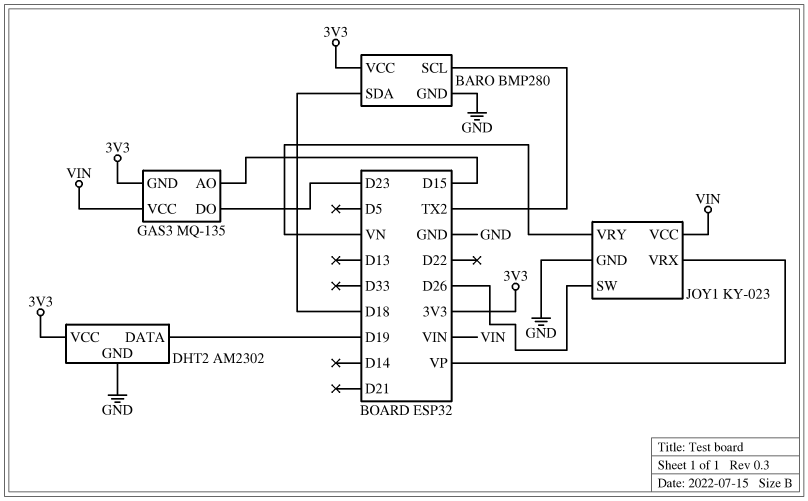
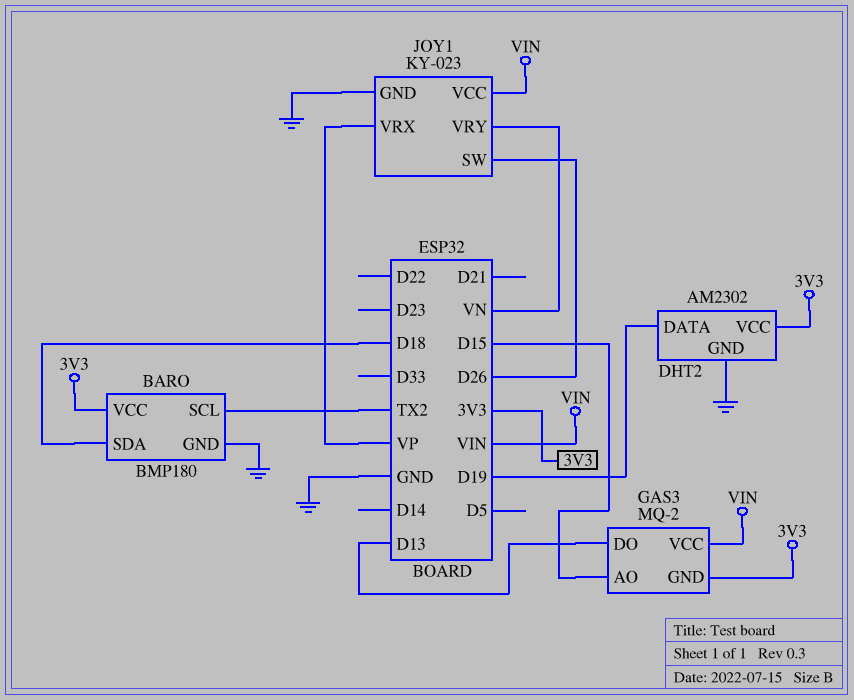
BARO: BMP280 -> BMP180
GAS3: MQ-135 -> MQ-2
GAS3 pin DO: D23 -> D13

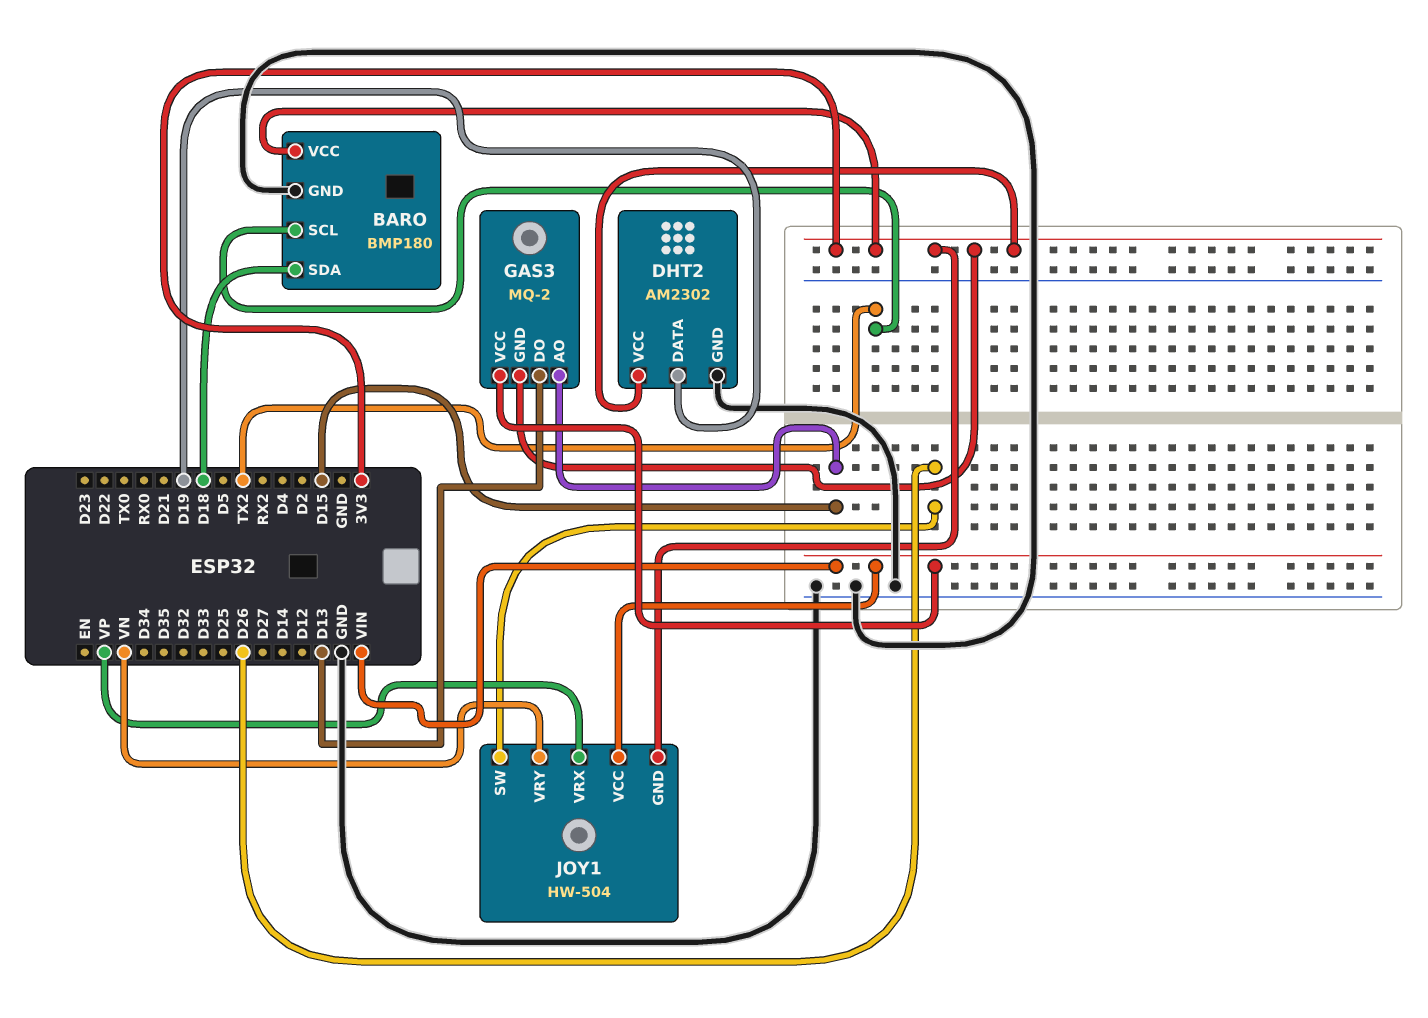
JOY1: KY-023 -> HW-504
JOY1 pin GND: GND -> 3V3

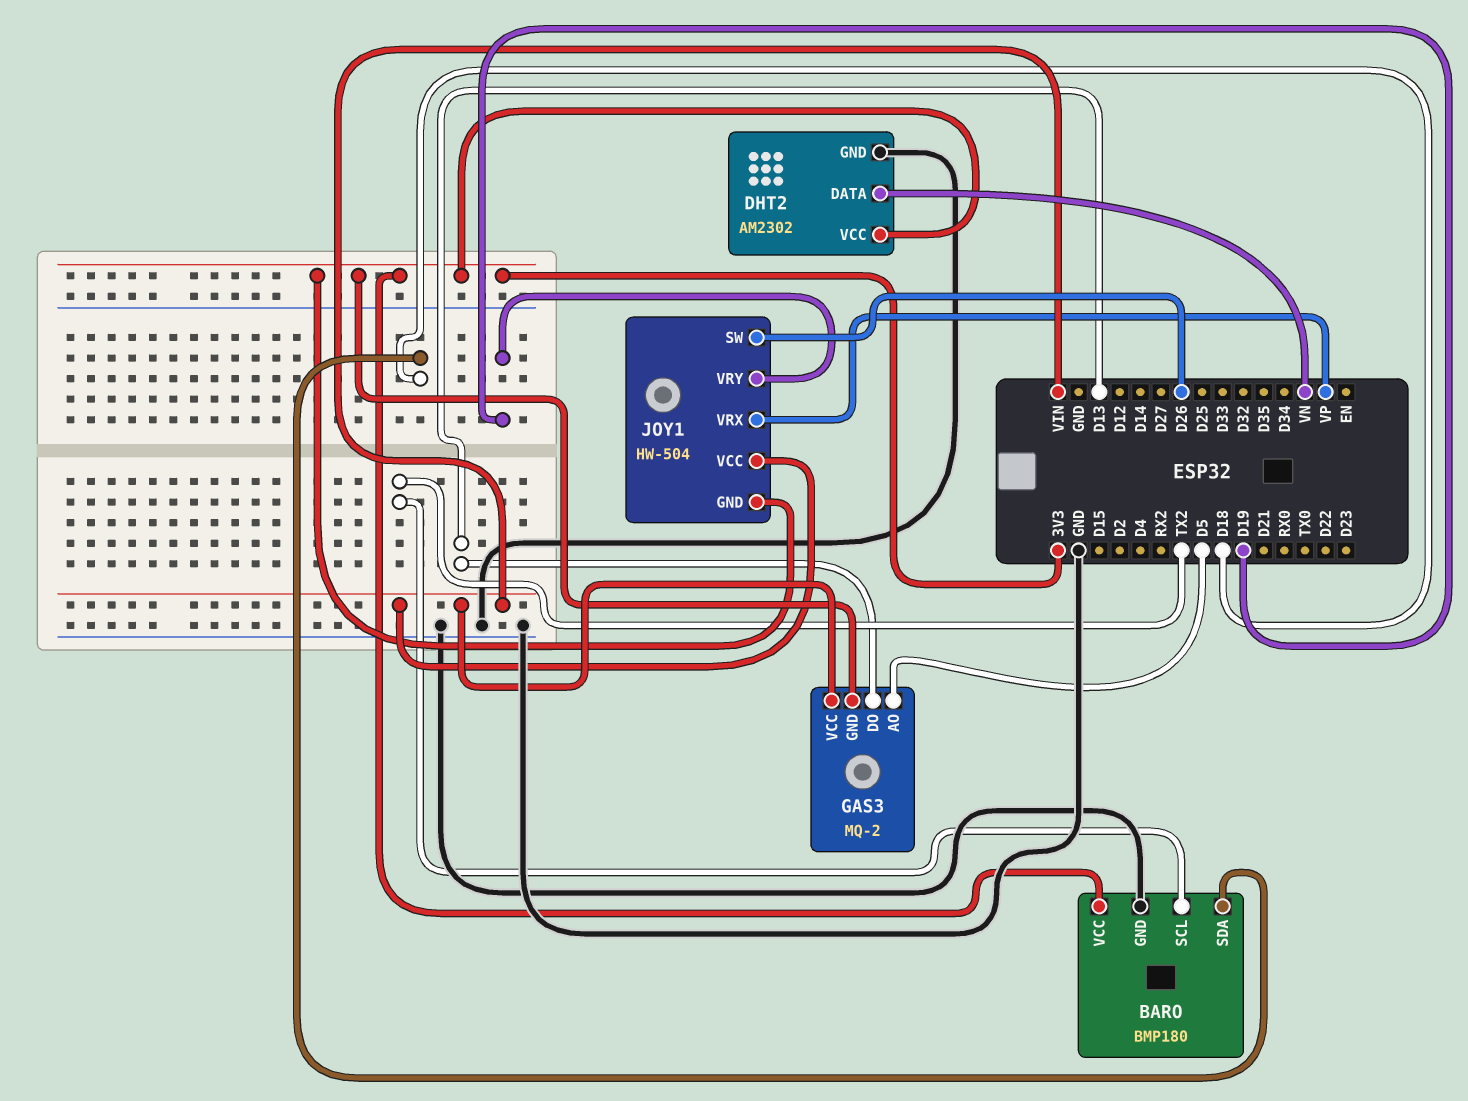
DHT2 pin DATA: D19 -> VN
GAS3 pin AO: D15 -> D5
JOY1 pin VRY: VN -> D19

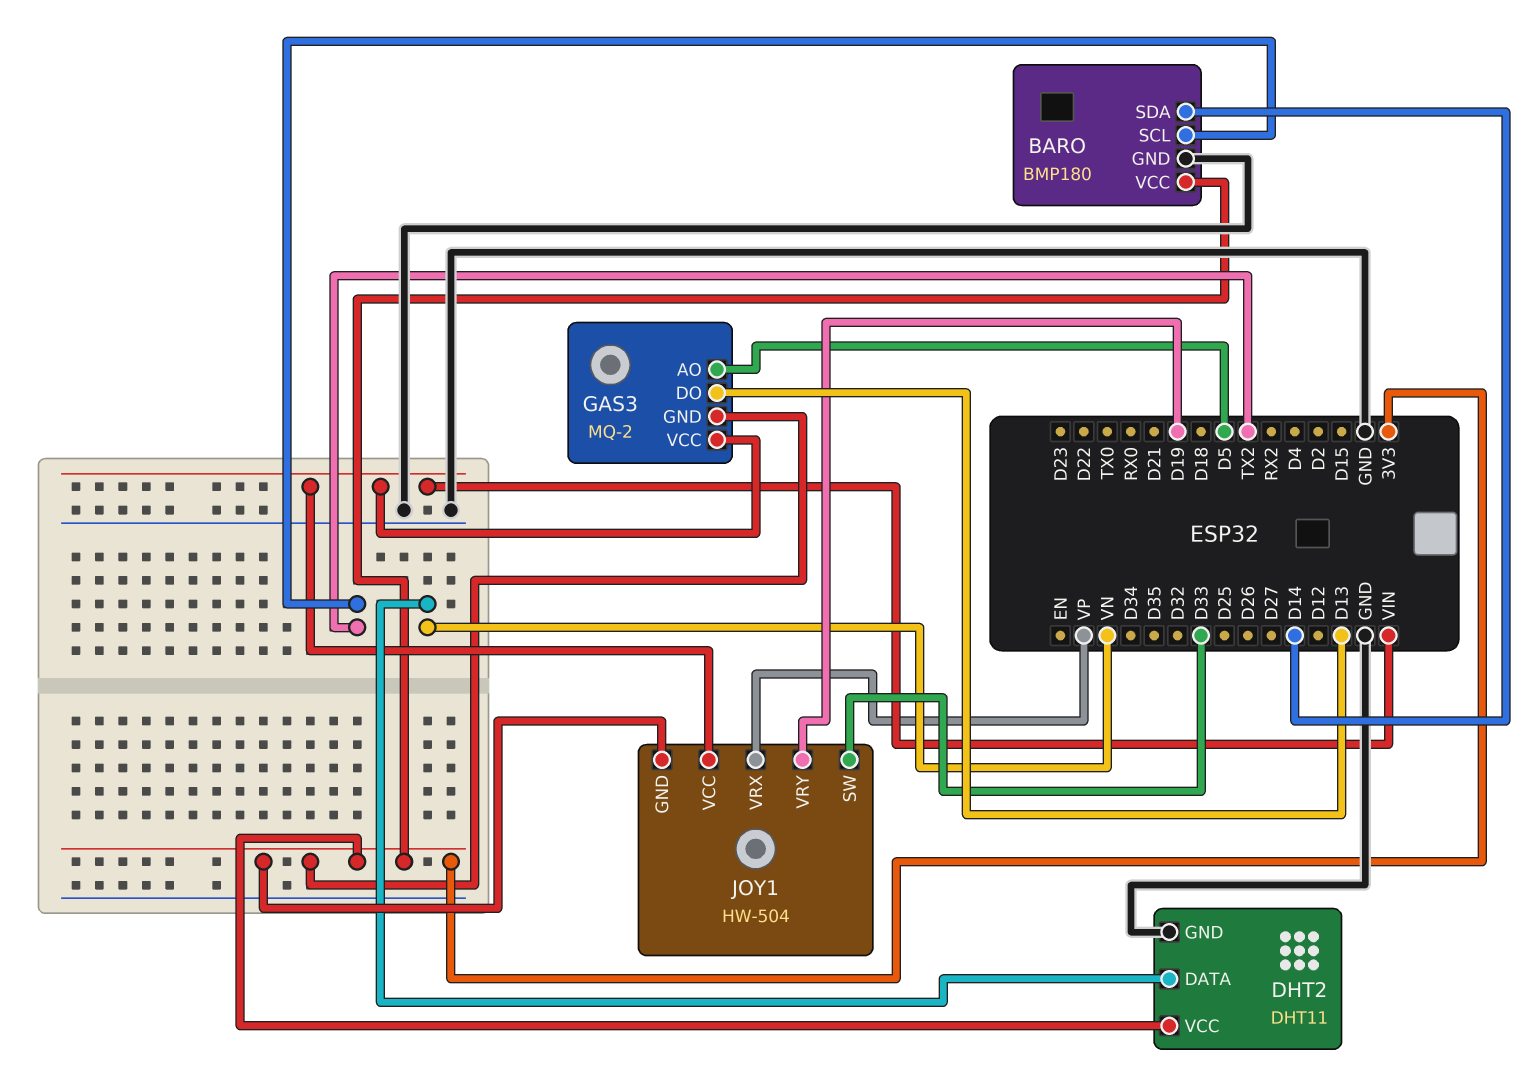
BARO pin SDA: D18 -> D14
DHT2: AM2302 -> DHT11
JOY1 pin SW: D26 -> D33

